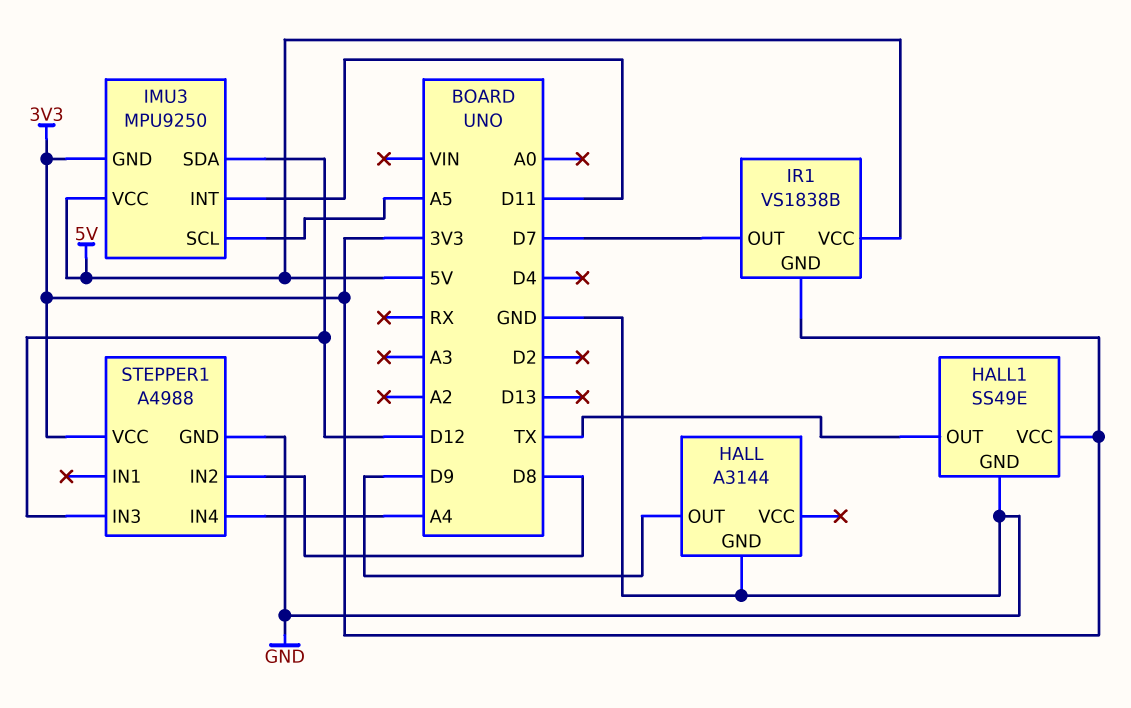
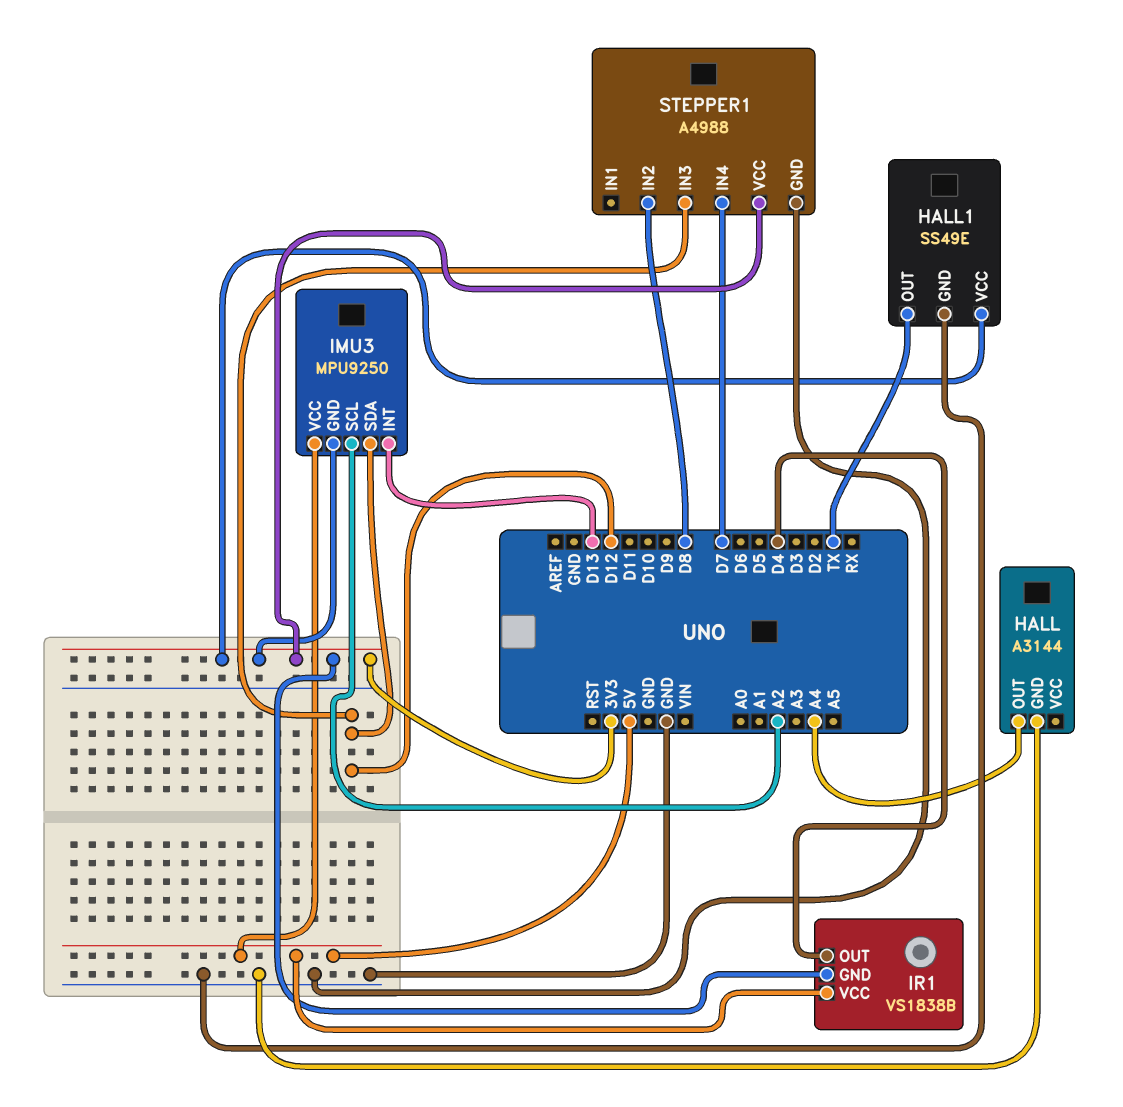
HALL pin OUT: D9 -> A4
IMU3 pin INT: D11 -> D13
IMU3 pin SCL: A5 -> A2
IR1 pin OUT: D7 -> D4
STEPPER1 pin IN4: A4 -> D7

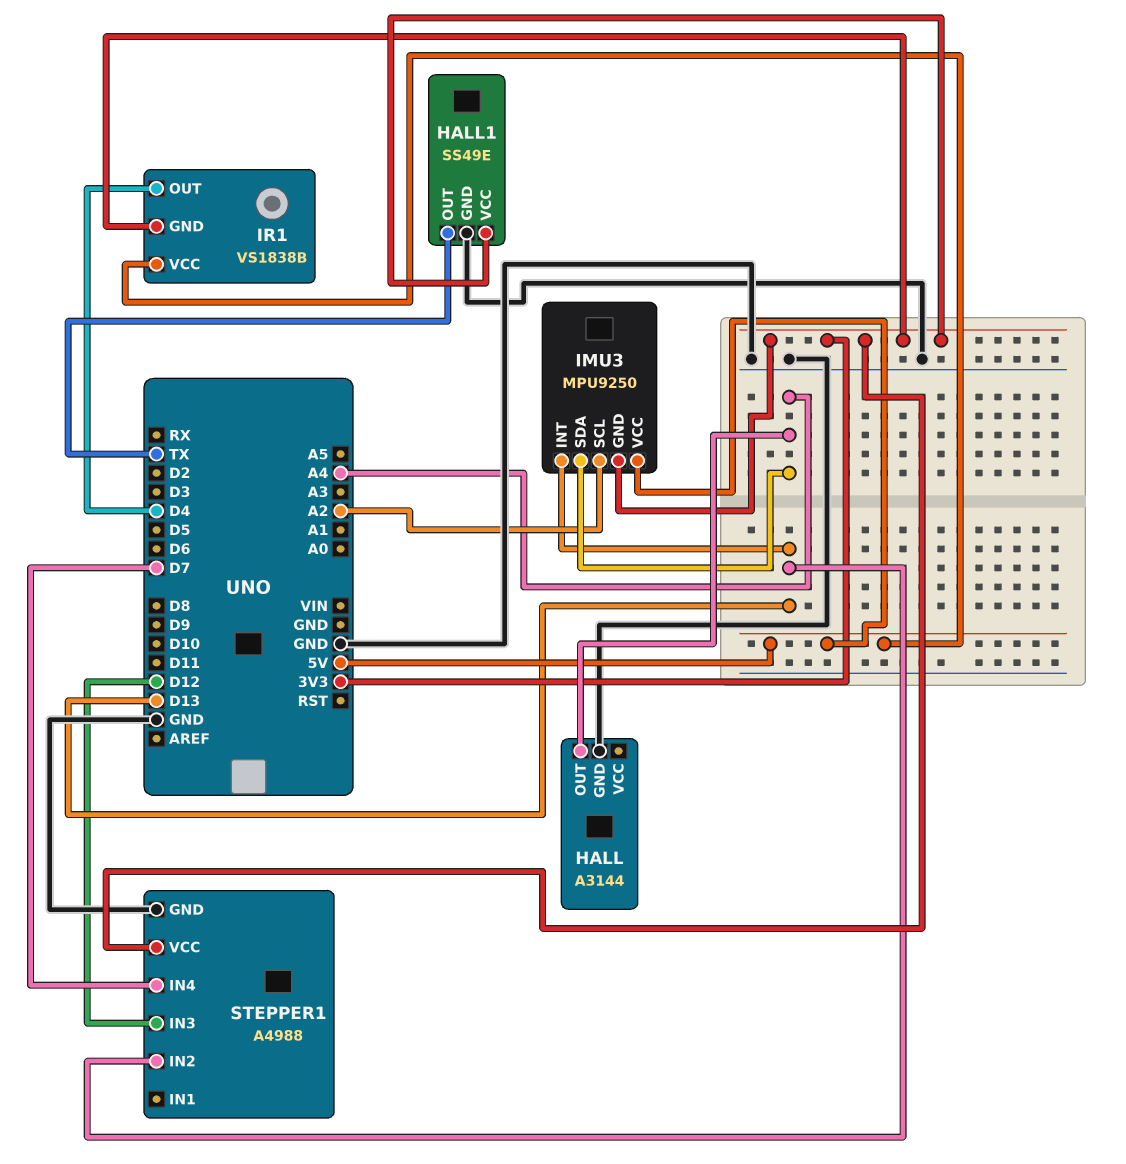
IMU3 pin SDA: D12 -> A4
STEPPER1 pin IN2: D8 -> D13

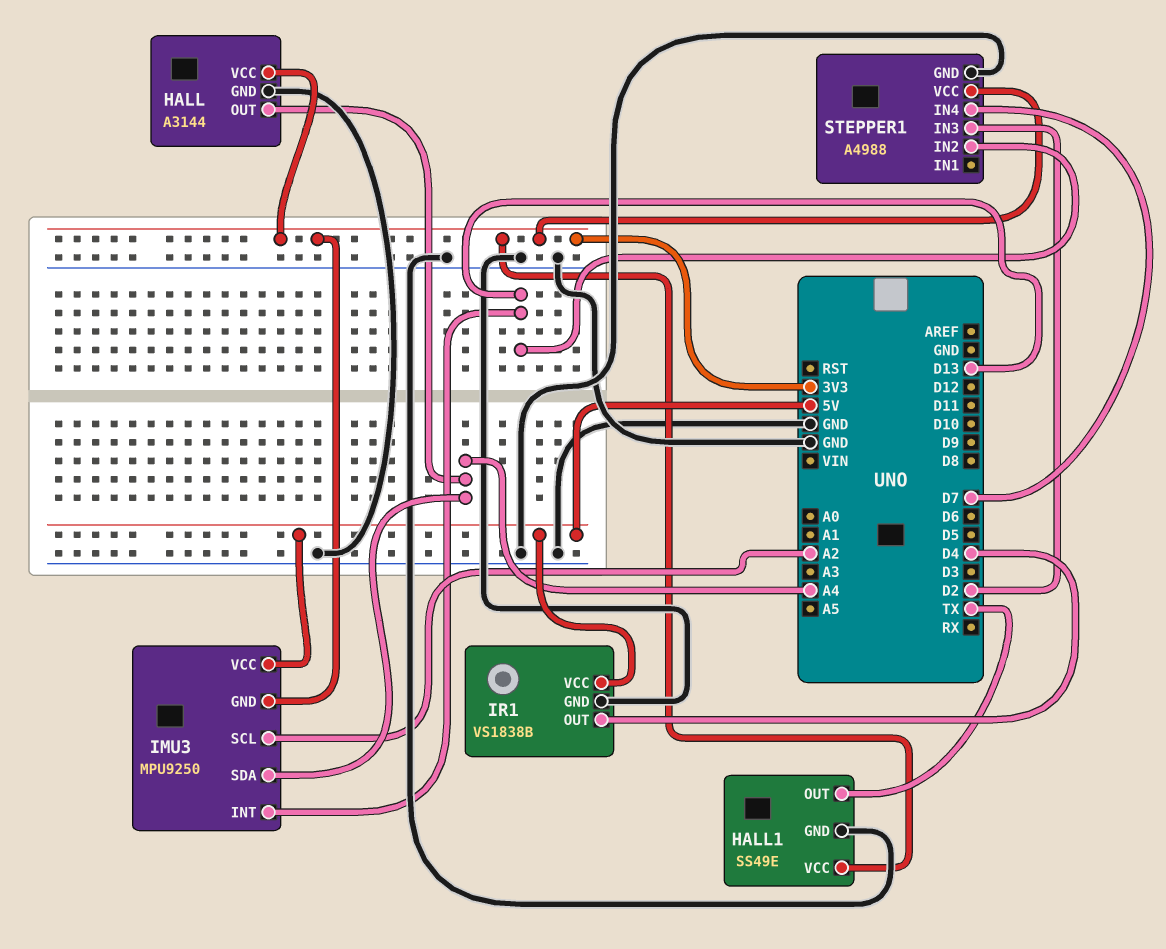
HALL pin VCC: none -> 3V3
IR1 pin GND: 3V3 -> GND
STEPPER1 pin IN3: D12 -> D2

